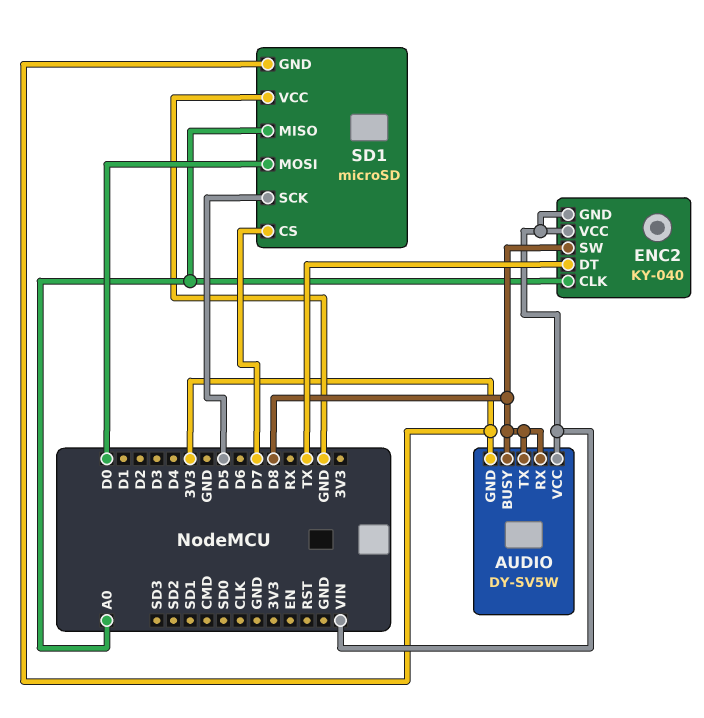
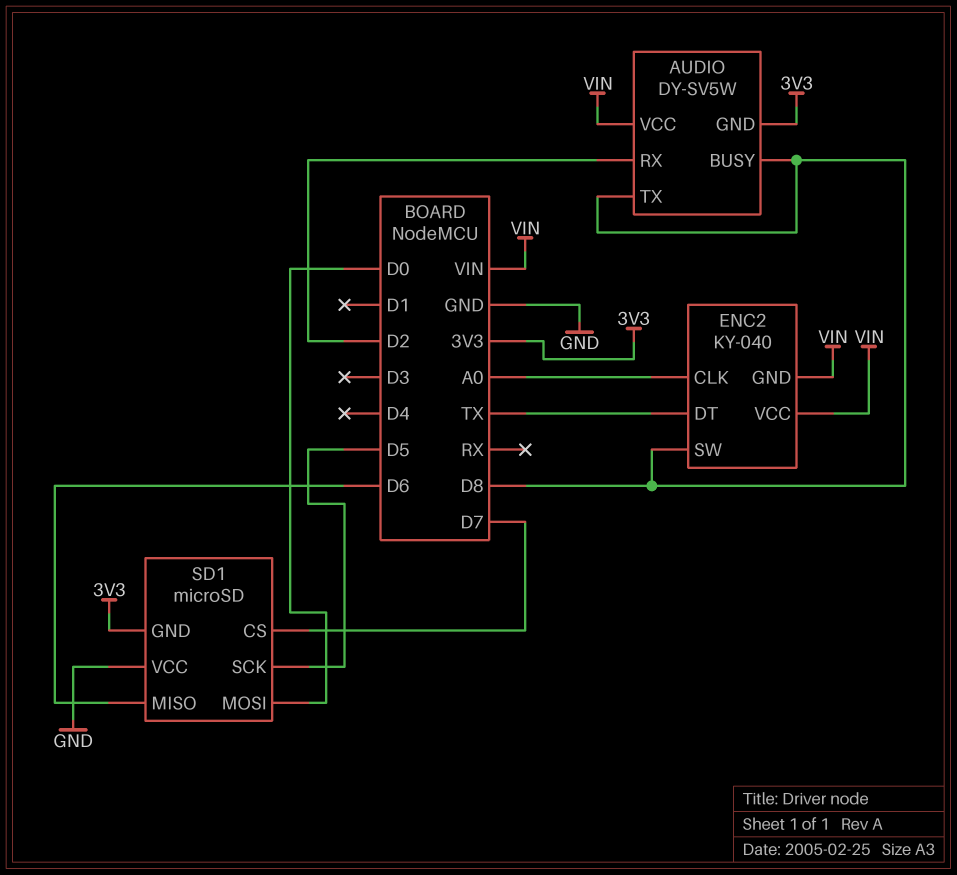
AUDIO pin RX: D8 -> D2
SD1 pin MISO: A0 -> D6

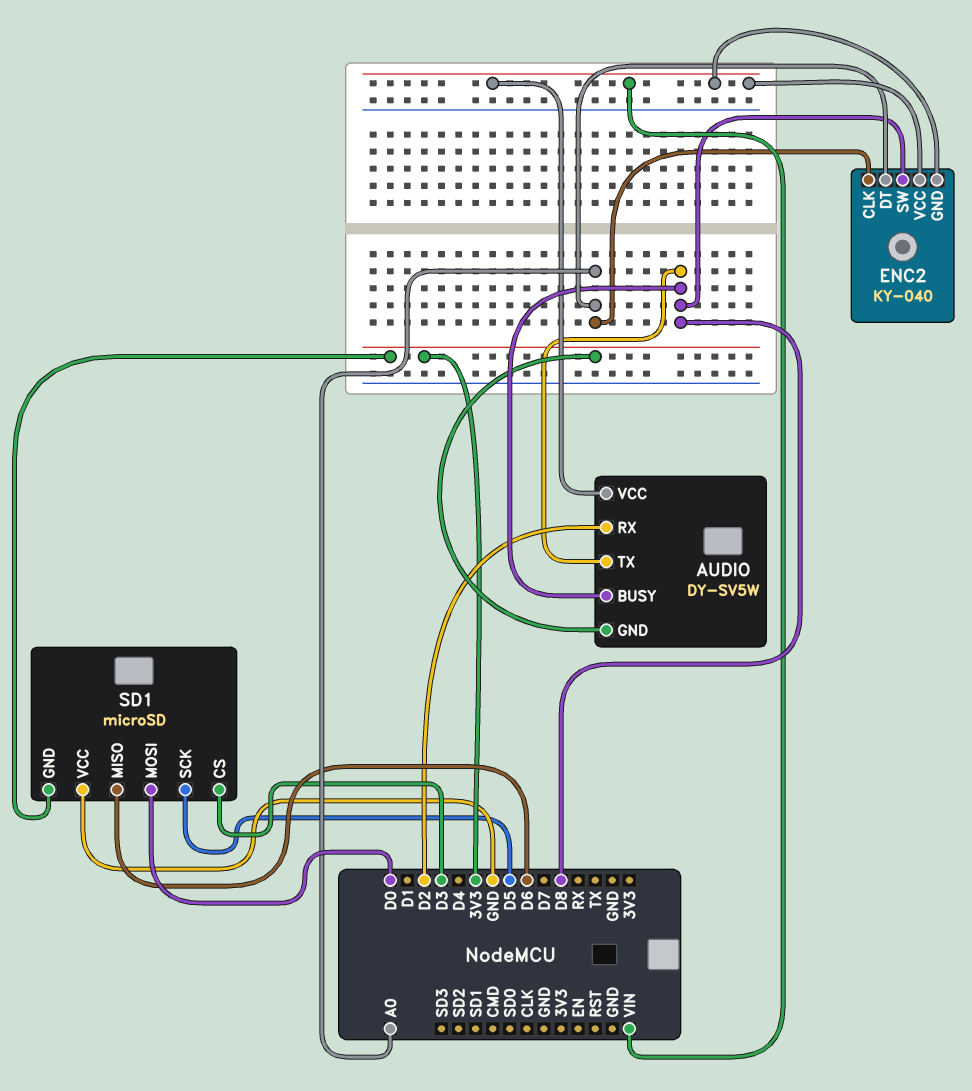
ENC2 pin DT: TX -> A0
SD1 pin CS: D7 -> D3

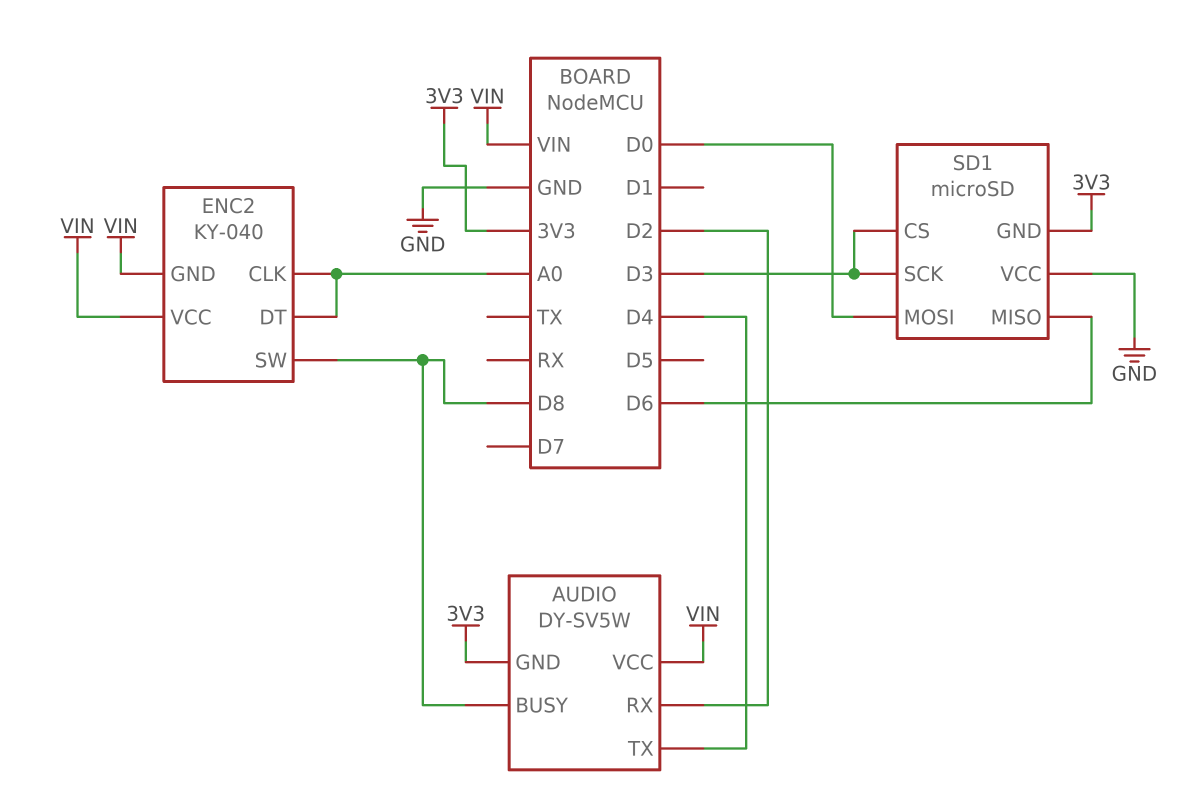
AUDIO pin TX: D8 -> D4
SD1 pin SCK: D5 -> D3

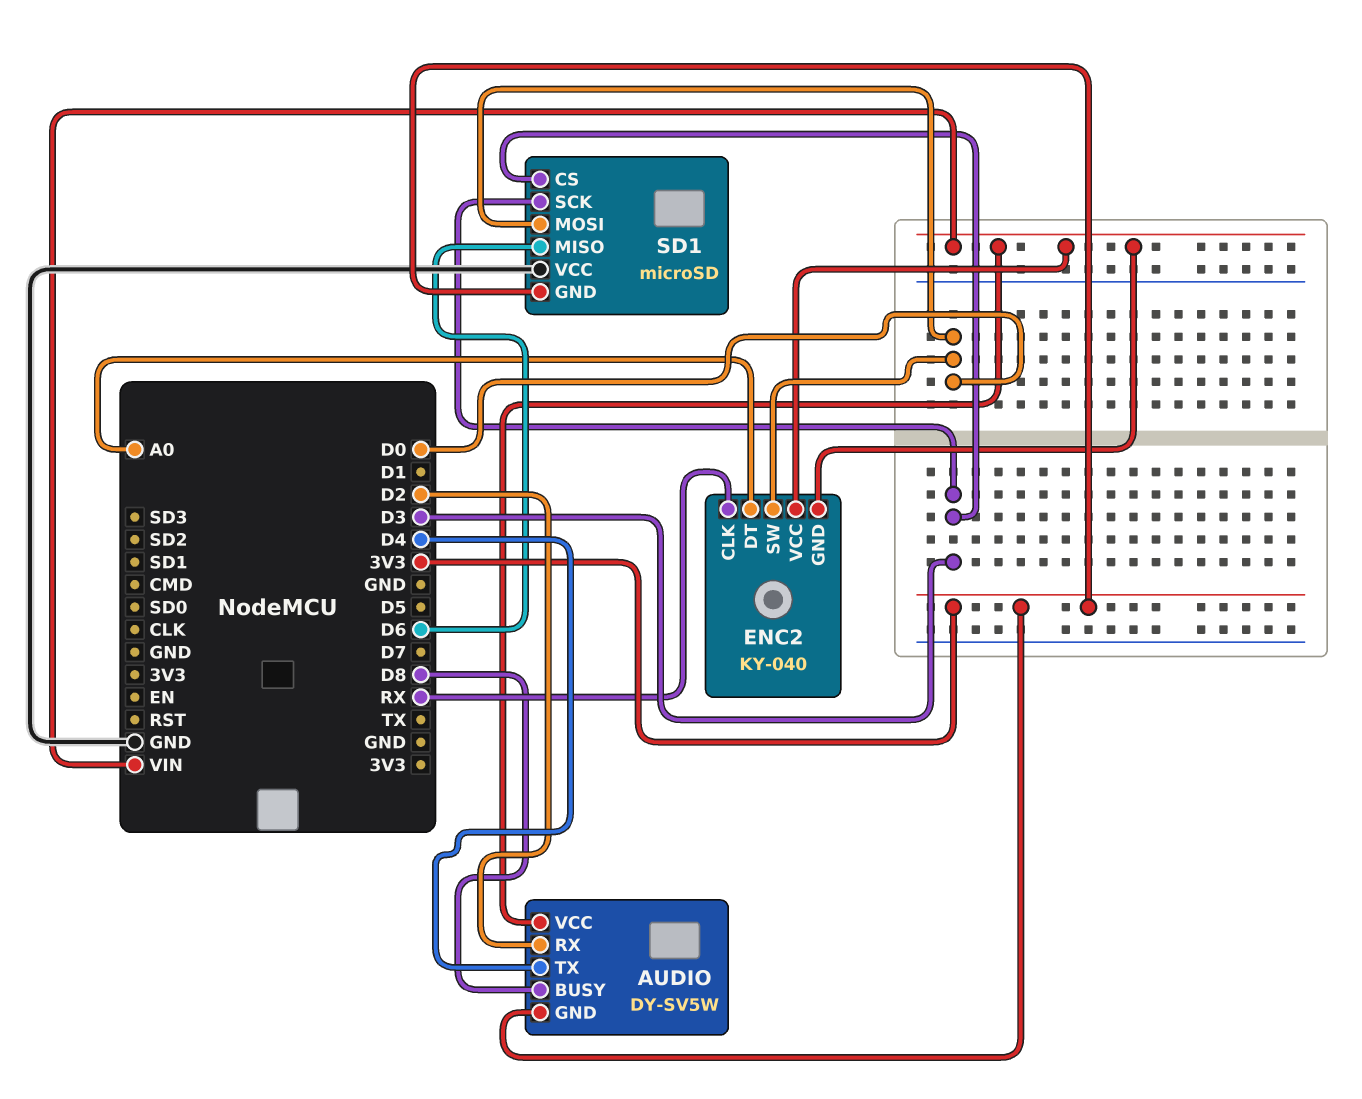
ENC2 pin CLK: A0 -> RX
ENC2 pin SW: D8 -> D0

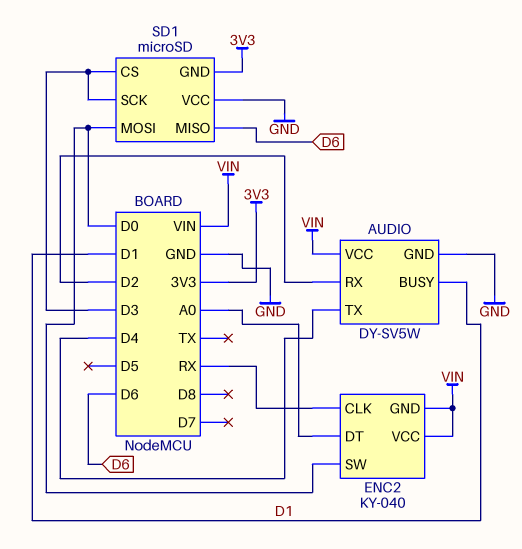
AUDIO pin BUSY: D8 -> D1
AUDIO pin GND: 3V3 -> GND

